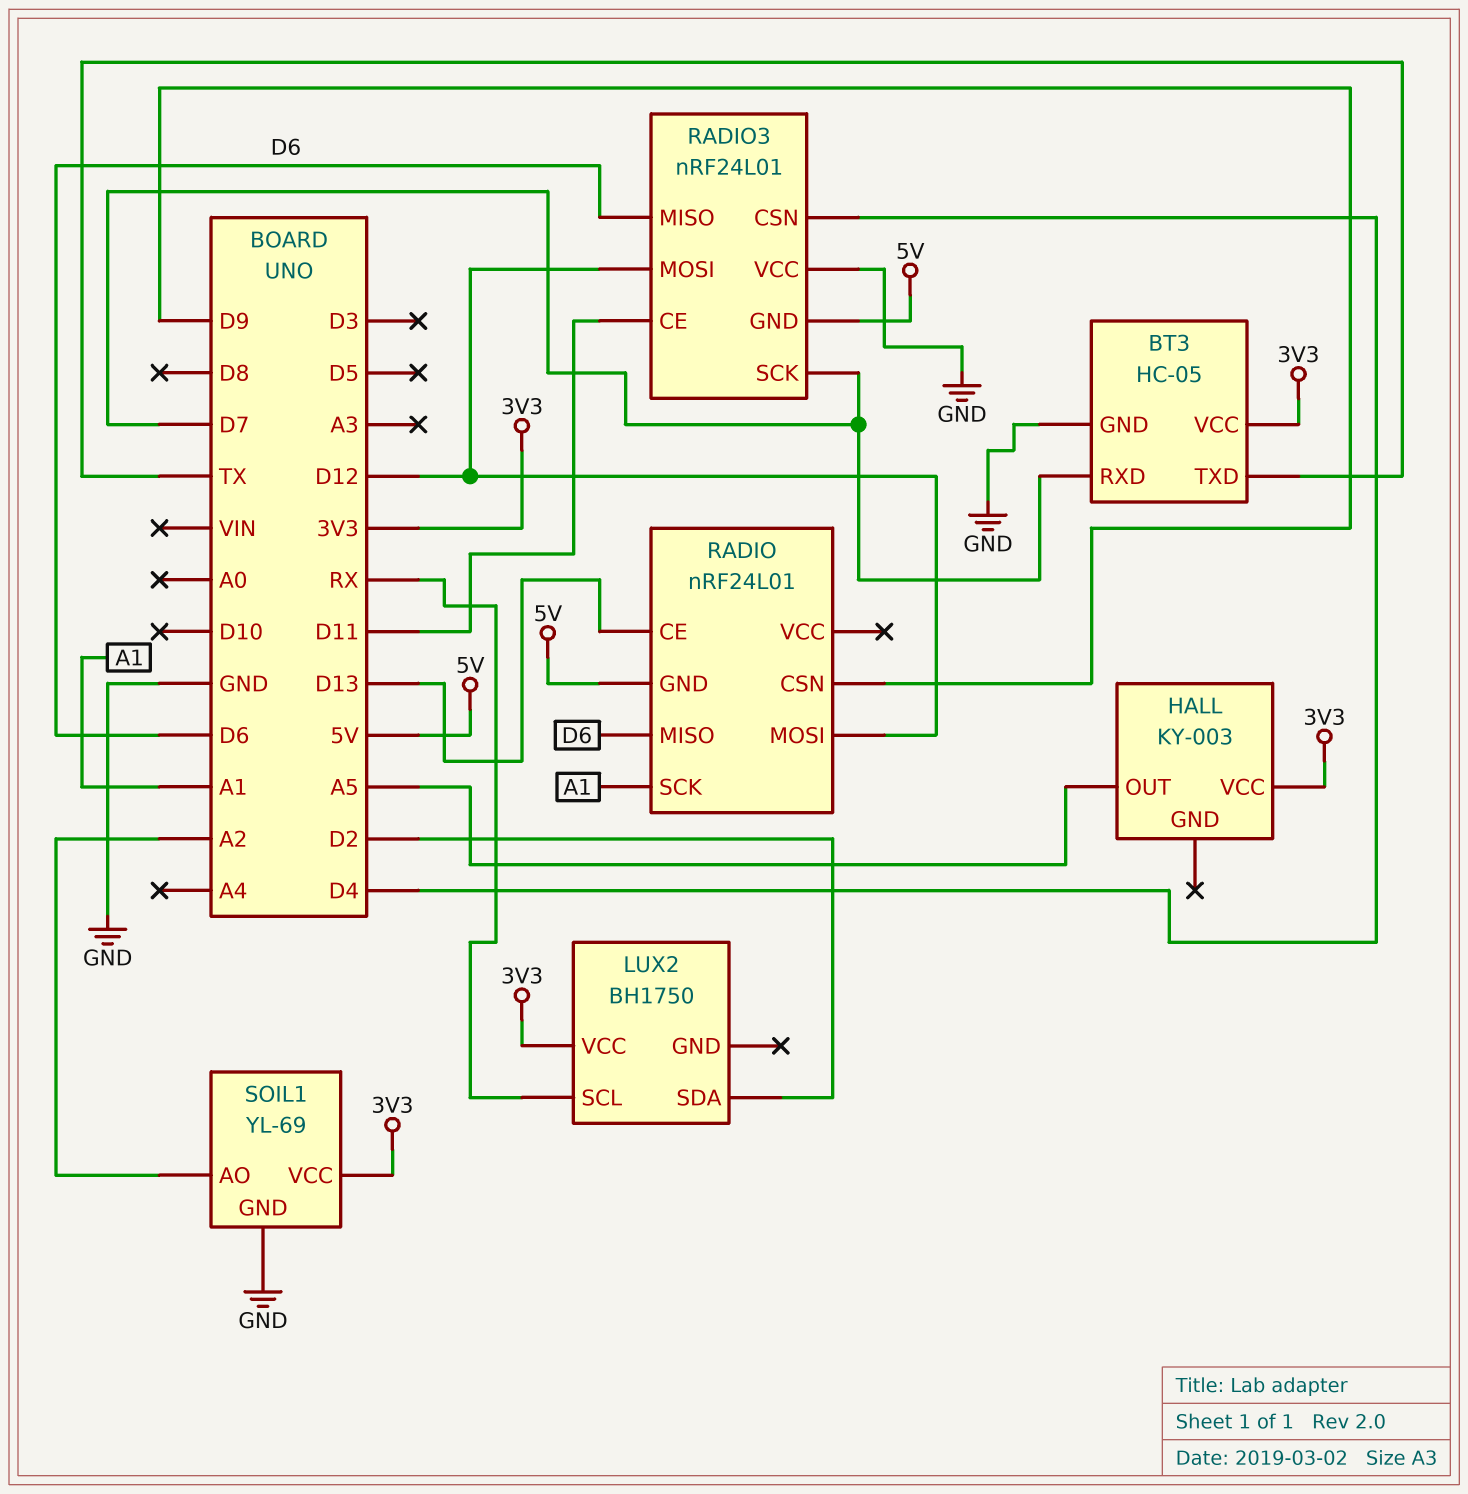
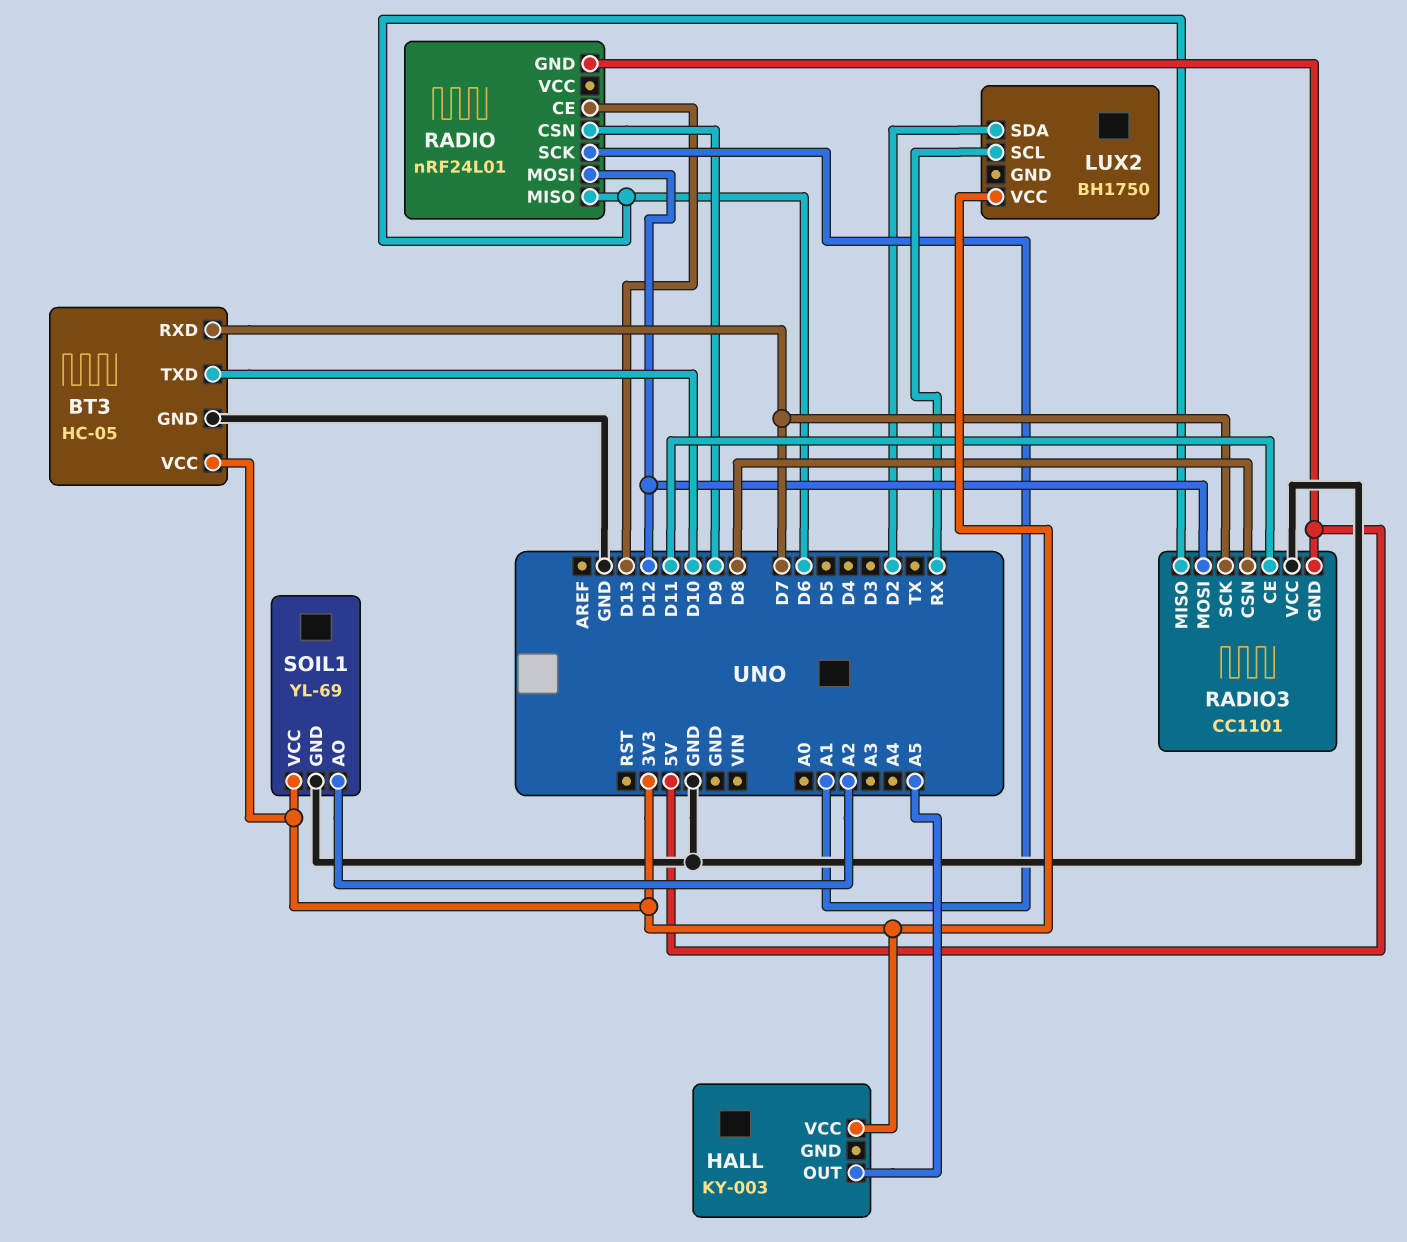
BT3 pin TXD: TX -> D10
RADIO3: nRF24L01 -> CC1101
RADIO3 pin CSN: D4 -> D8

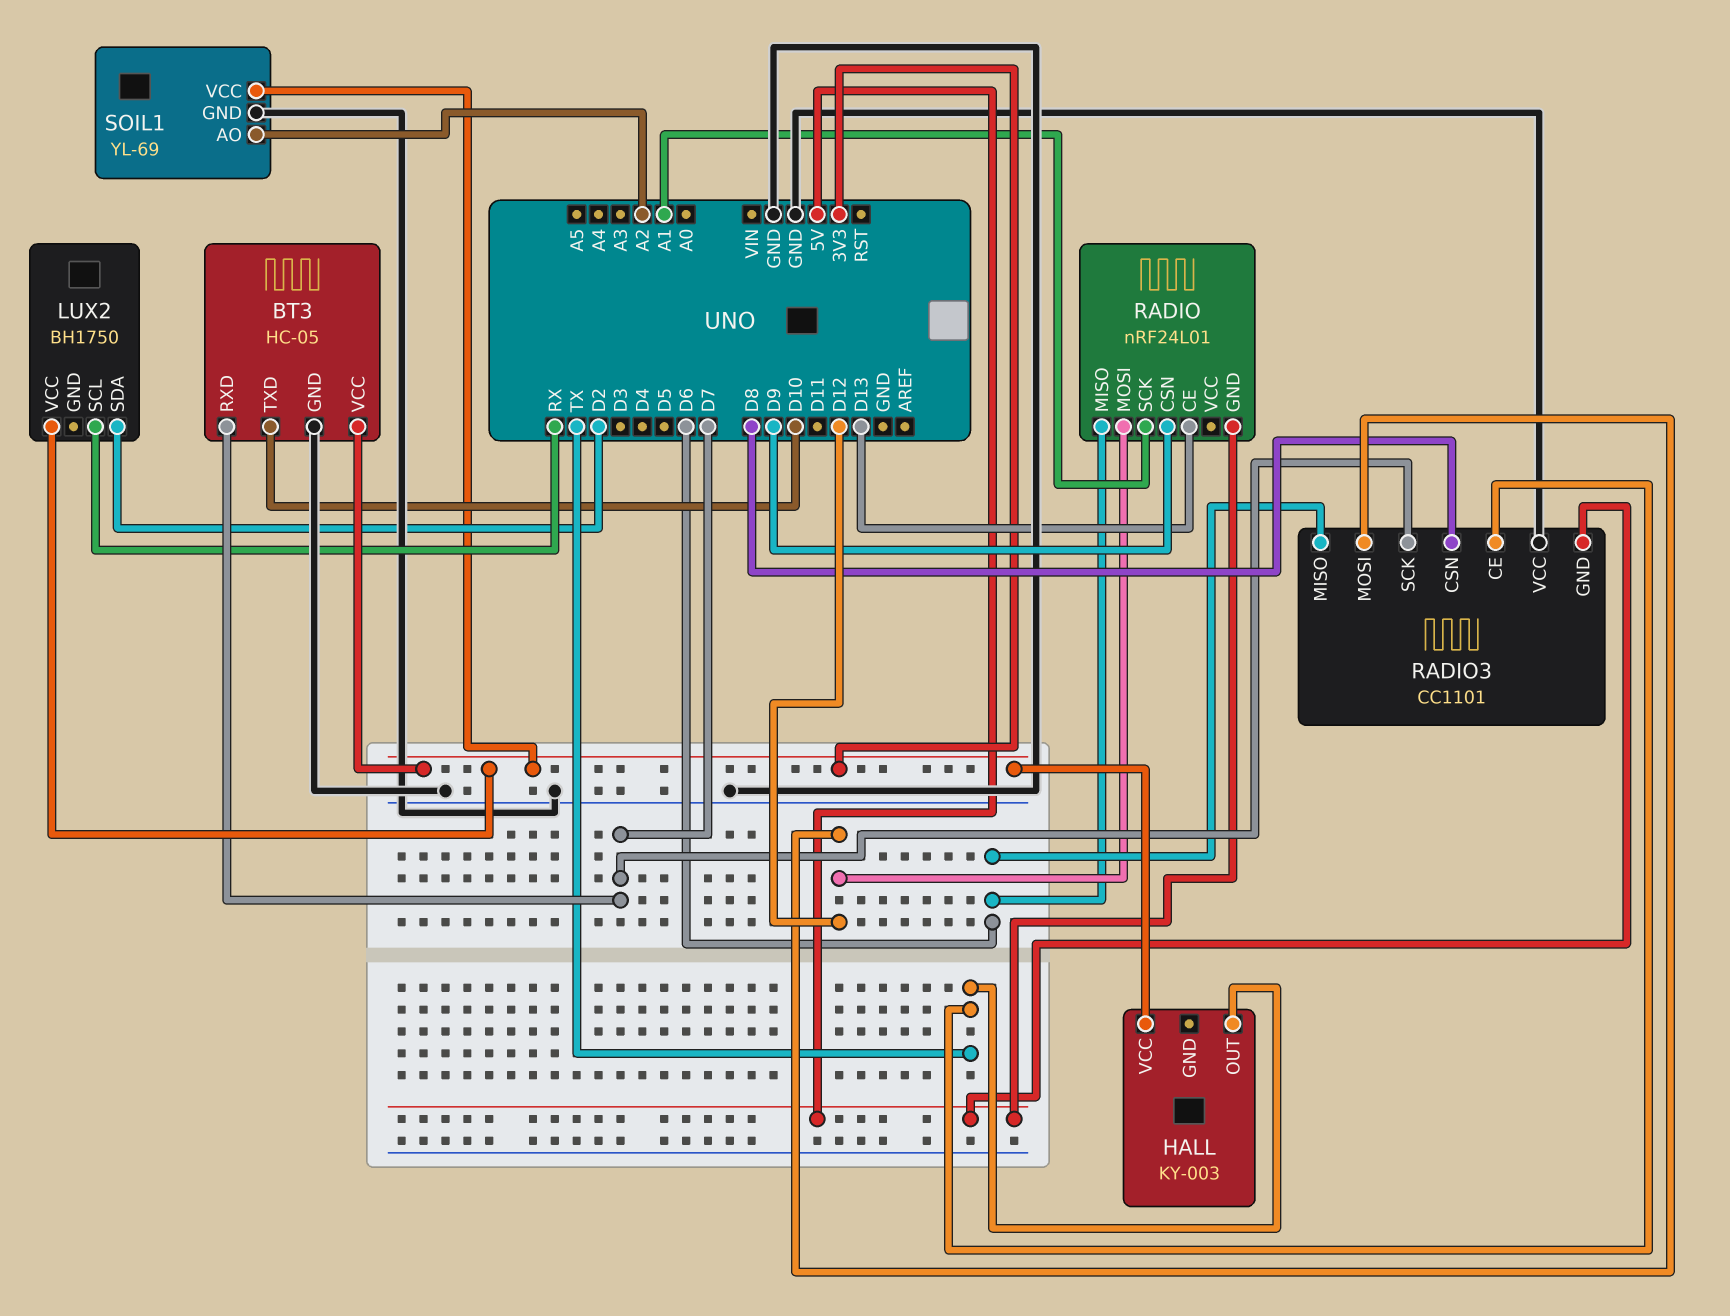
HALL pin OUT: A5 -> TX
RADIO3 pin CE: D11 -> TX

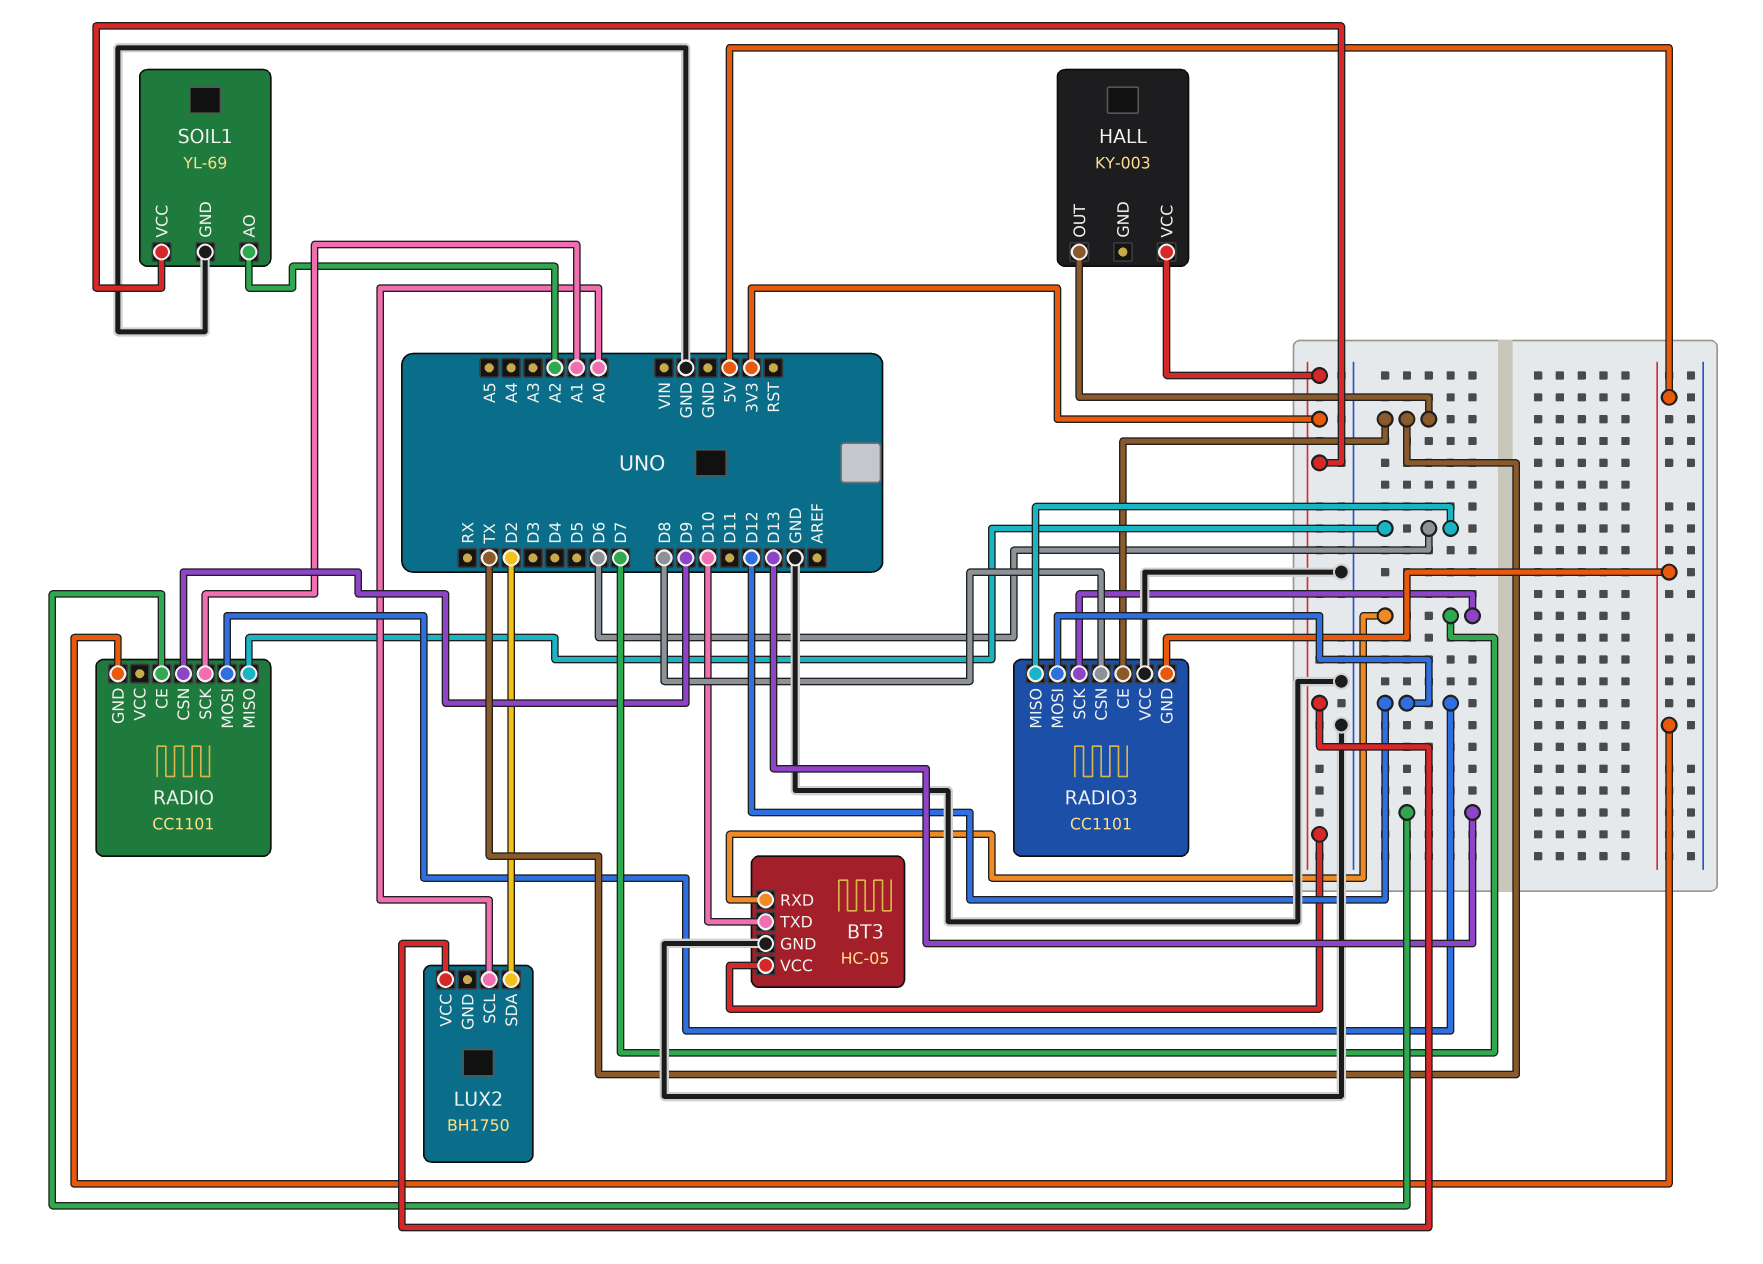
LUX2 pin SCL: RX -> A0
RADIO: nRF24L01 -> CC1101

